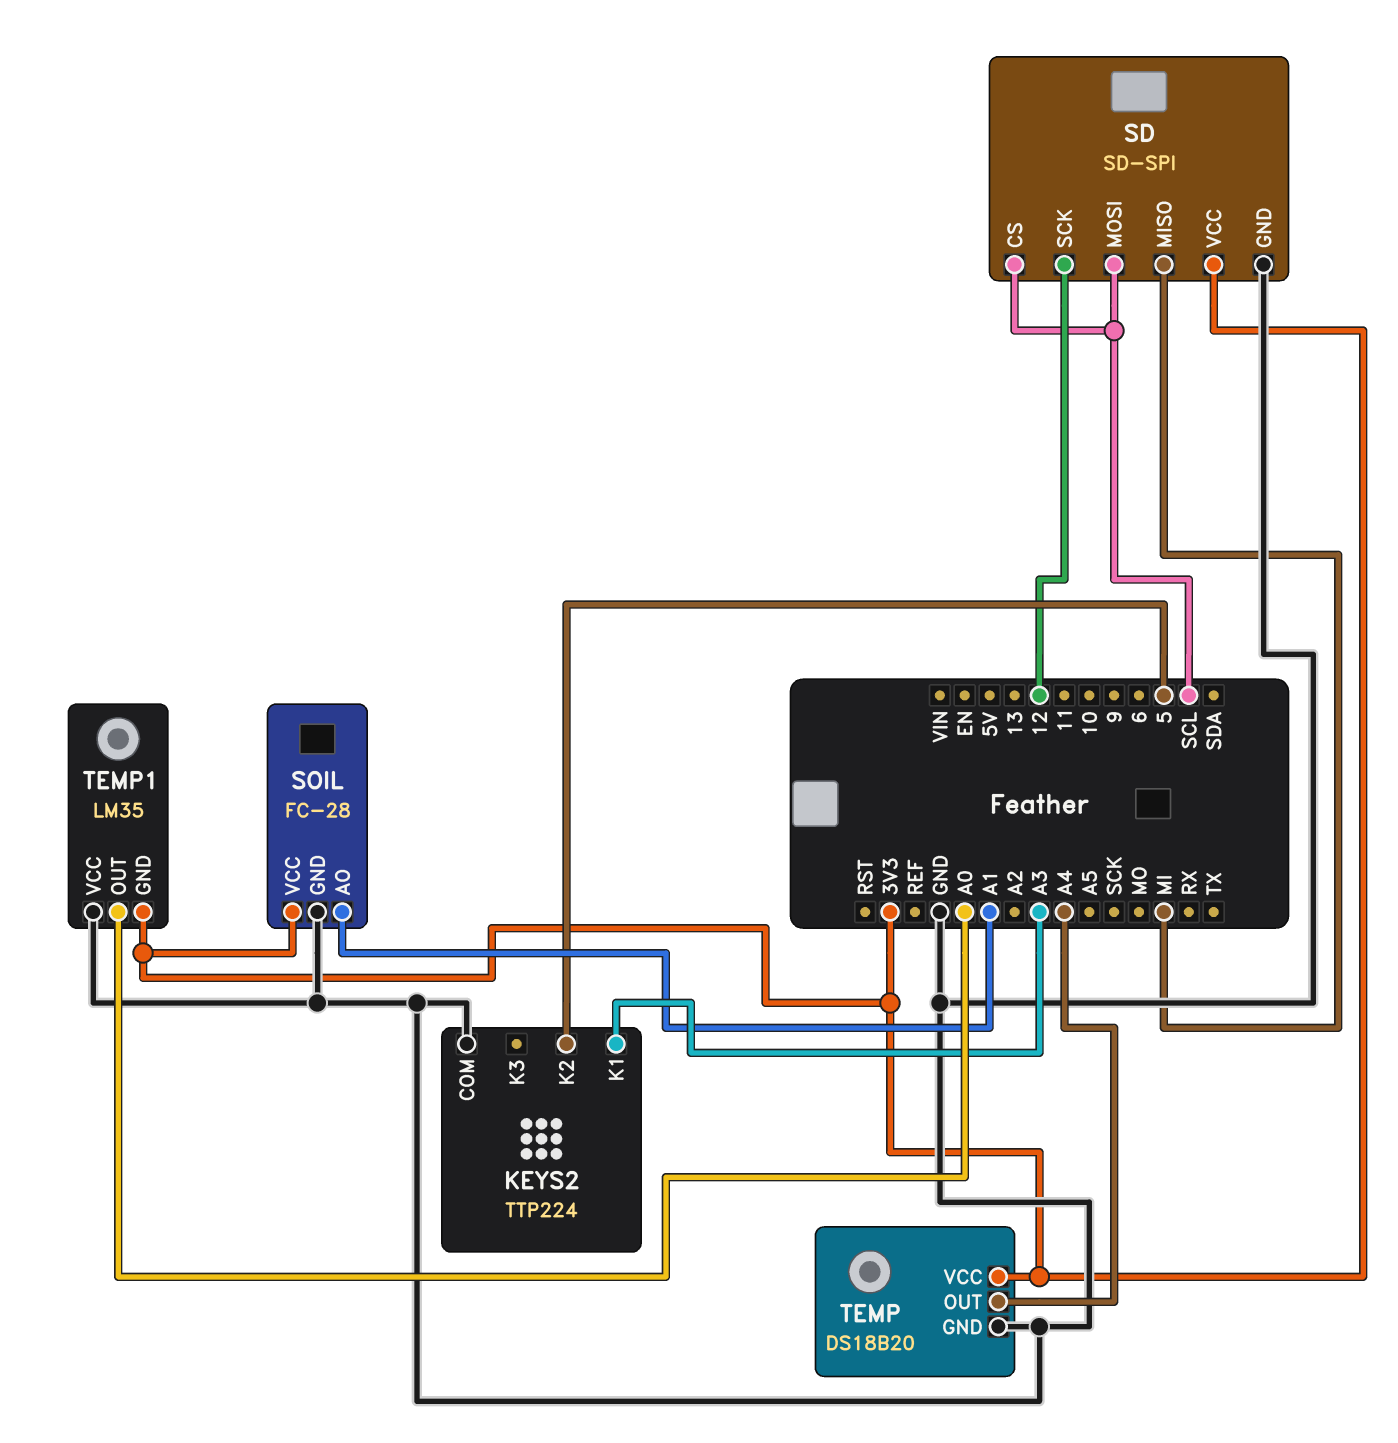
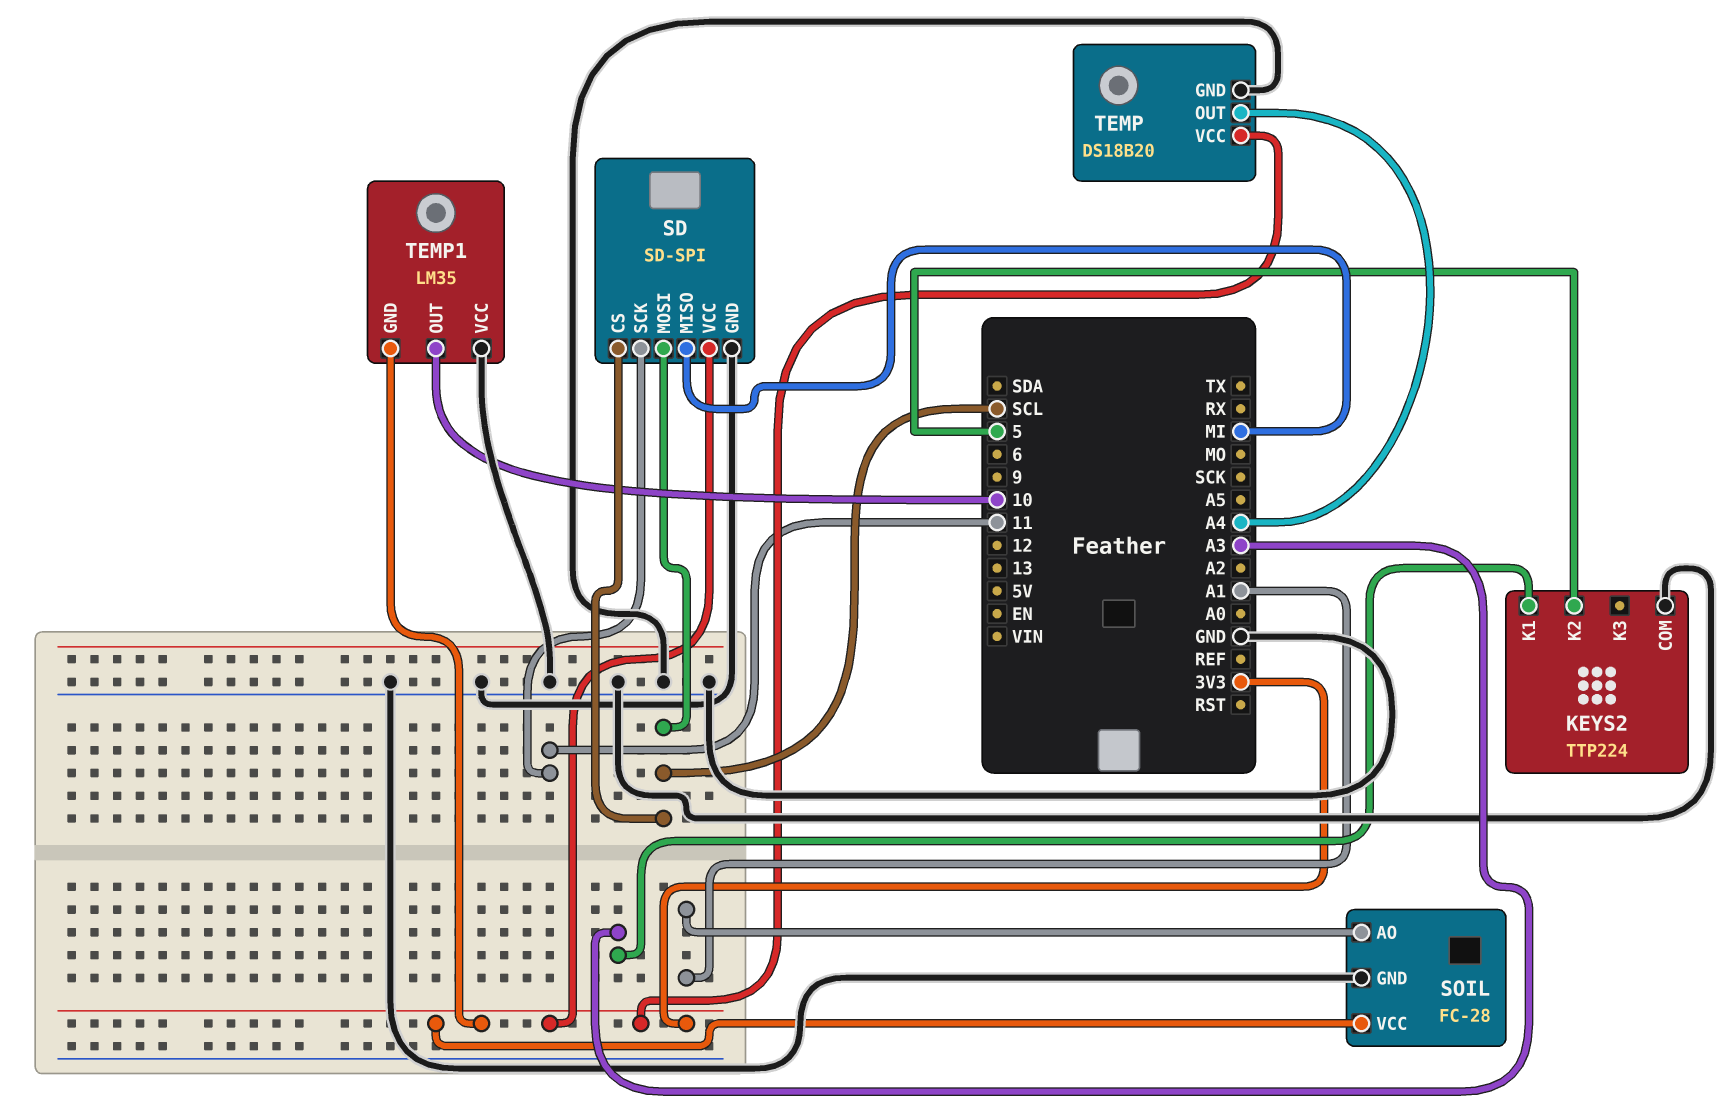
SD pin SCK: 12 -> 11
TEMP1 pin OUT: A0 -> 10

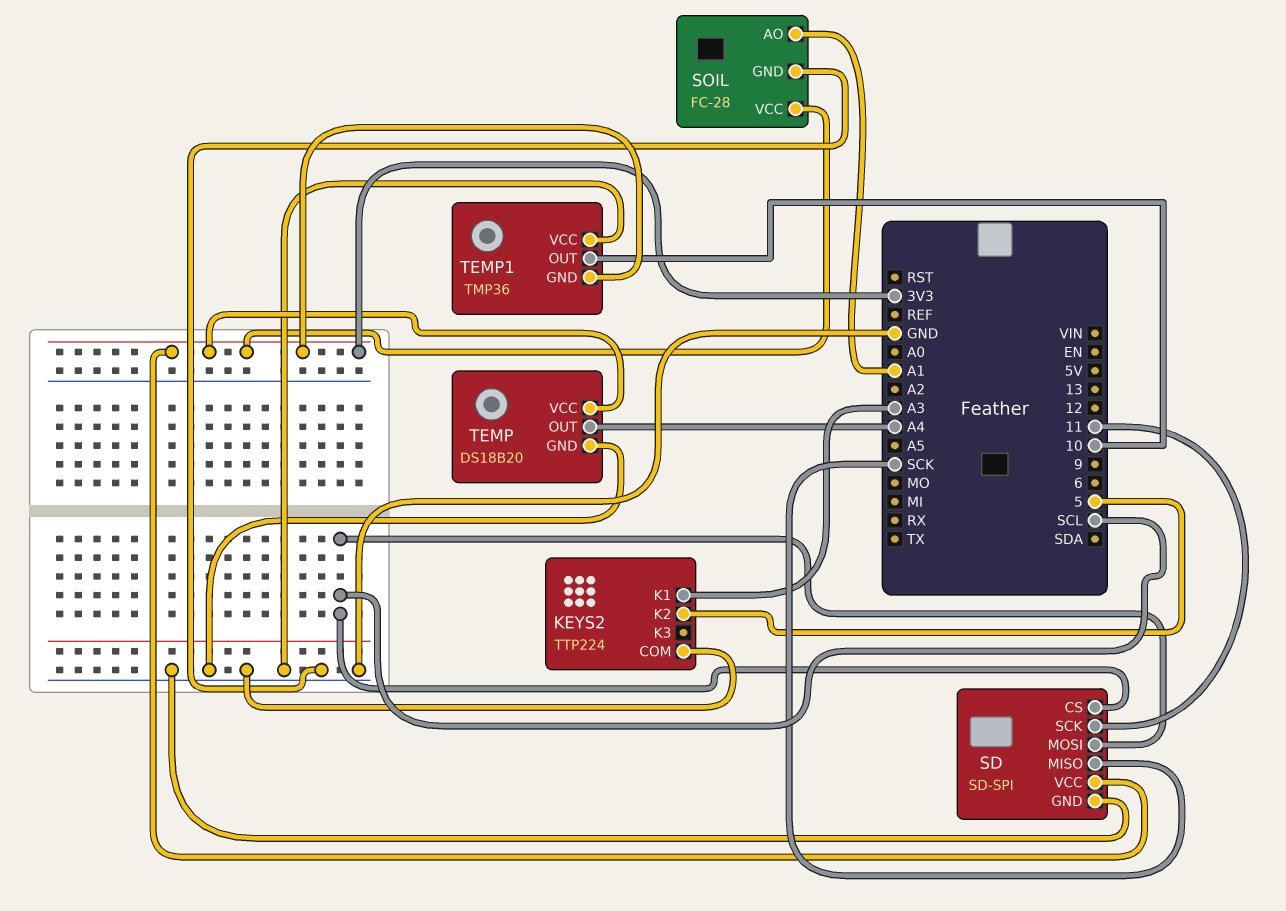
SD pin MISO: MI -> SCK
TEMP1: LM35 -> TMP36

